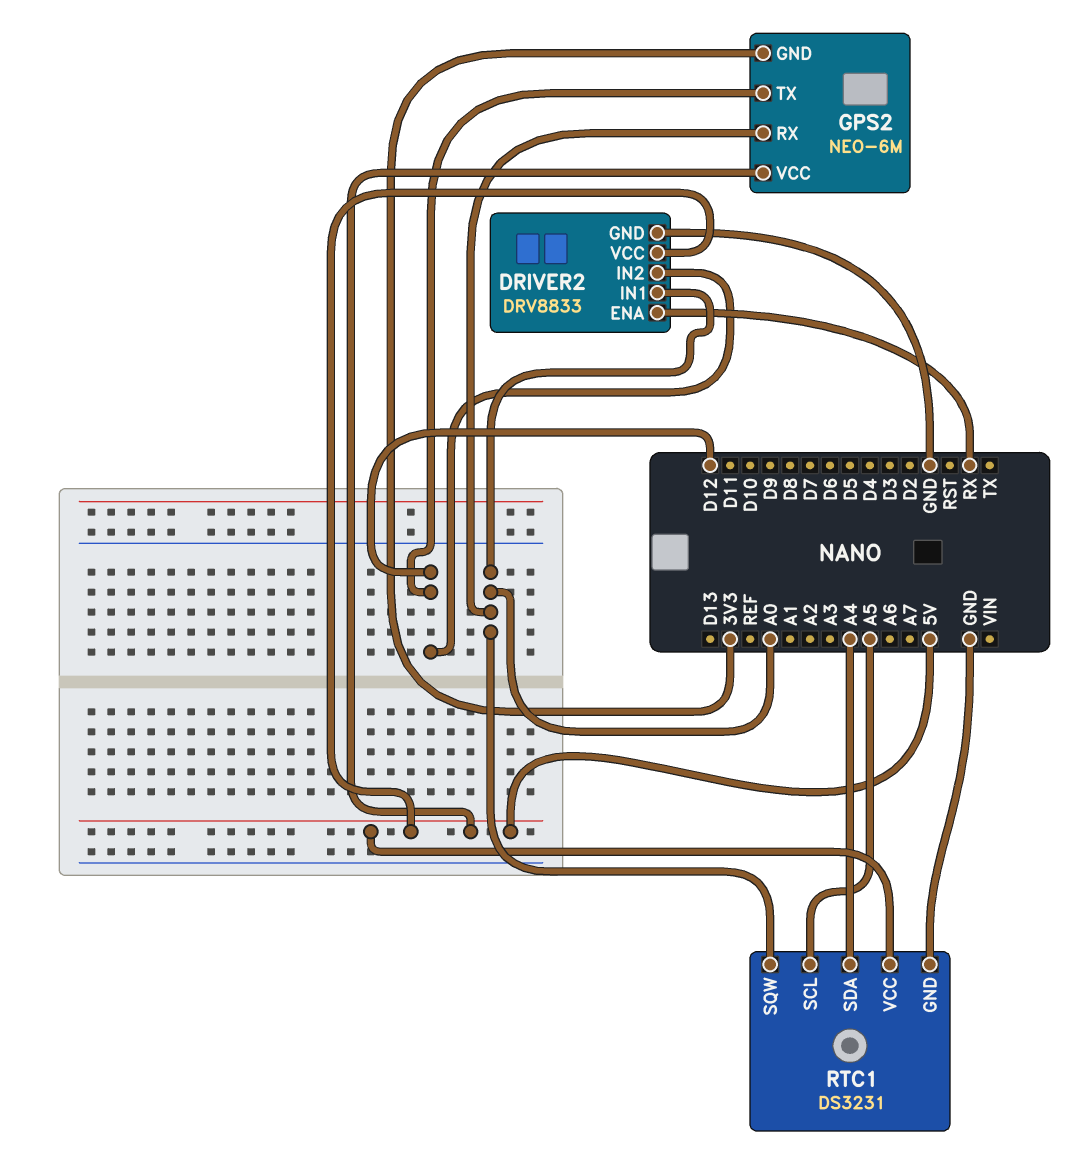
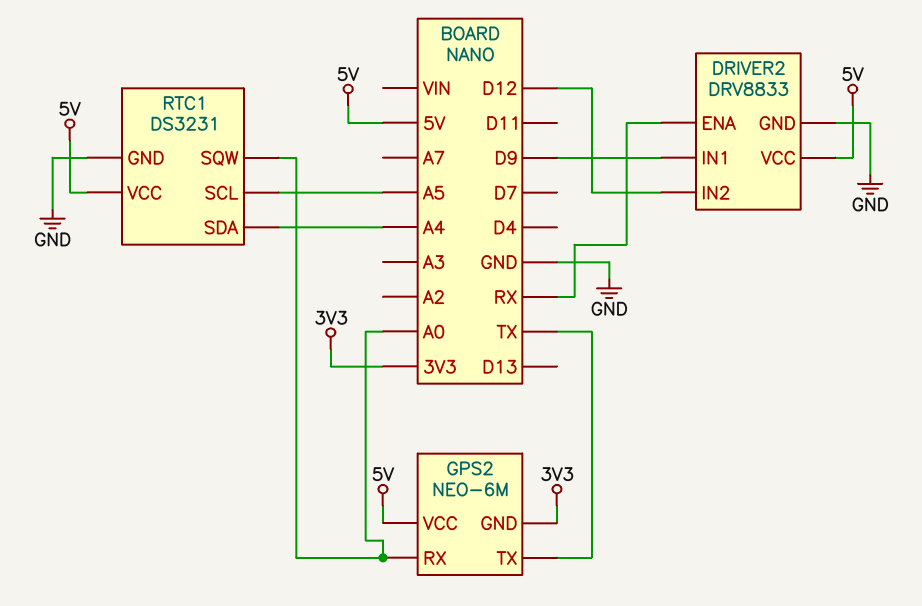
DRIVER2 pin IN1: A0 -> D9
GPS2 pin TX: D12 -> TX

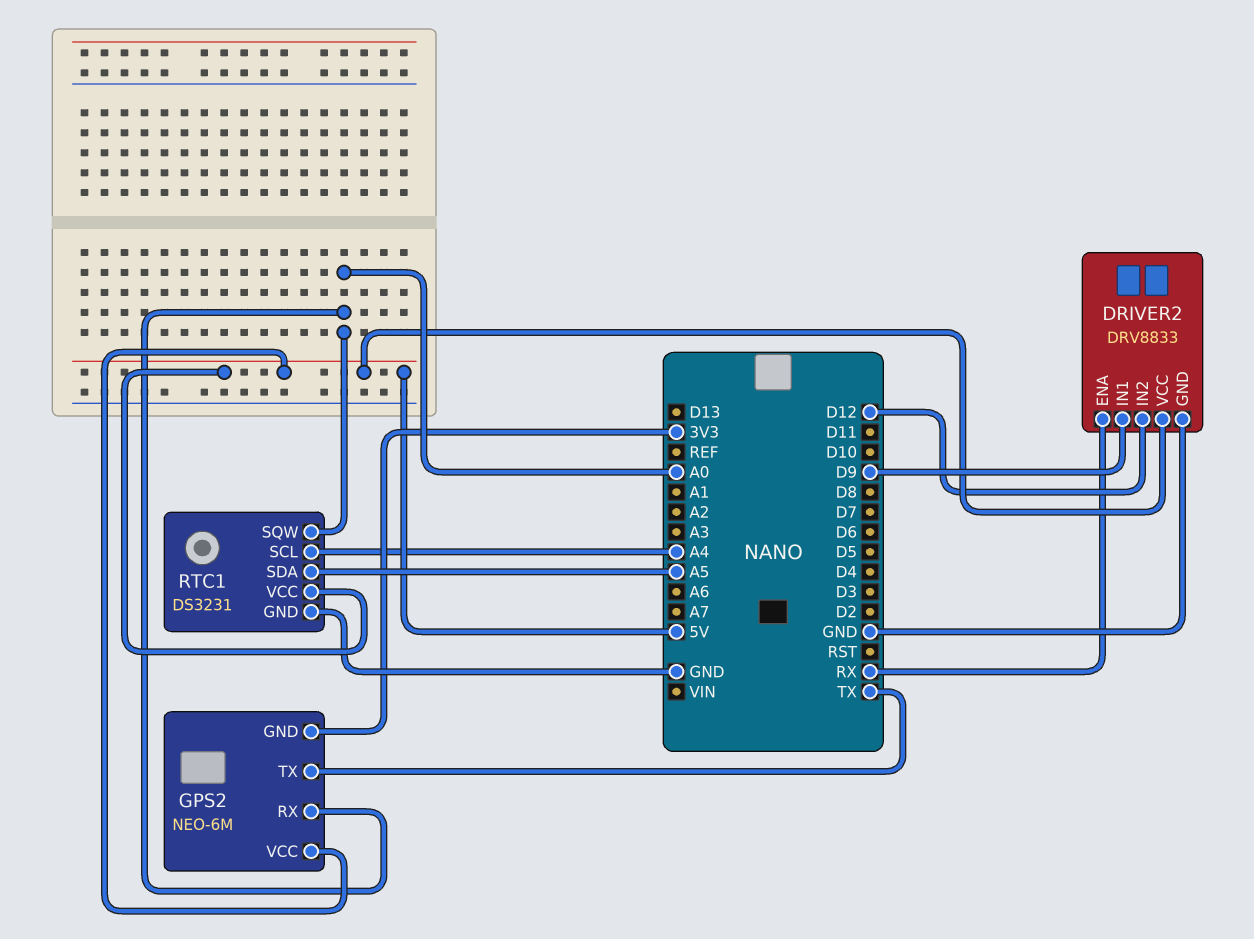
RTC1 pin SCL: A5 -> A4
RTC1 pin SDA: A4 -> A5

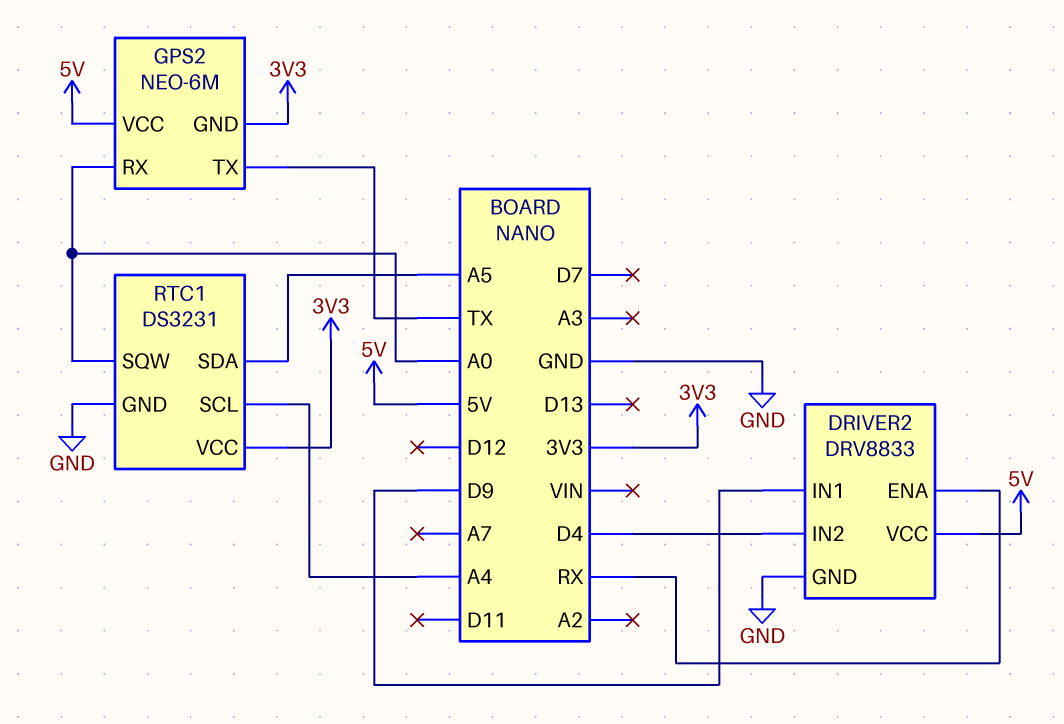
DRIVER2 pin IN2: D12 -> D4
RTC1 pin VCC: 5V -> 3V3

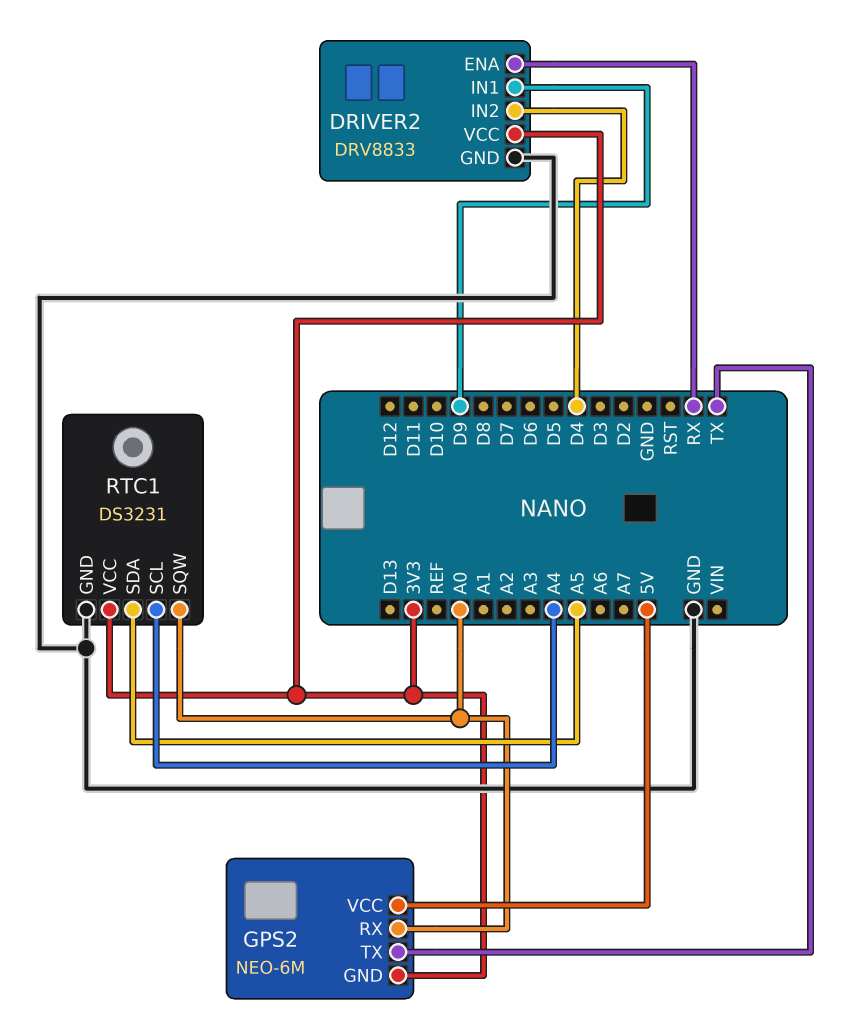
DRIVER2 pin VCC: 5V -> 3V3

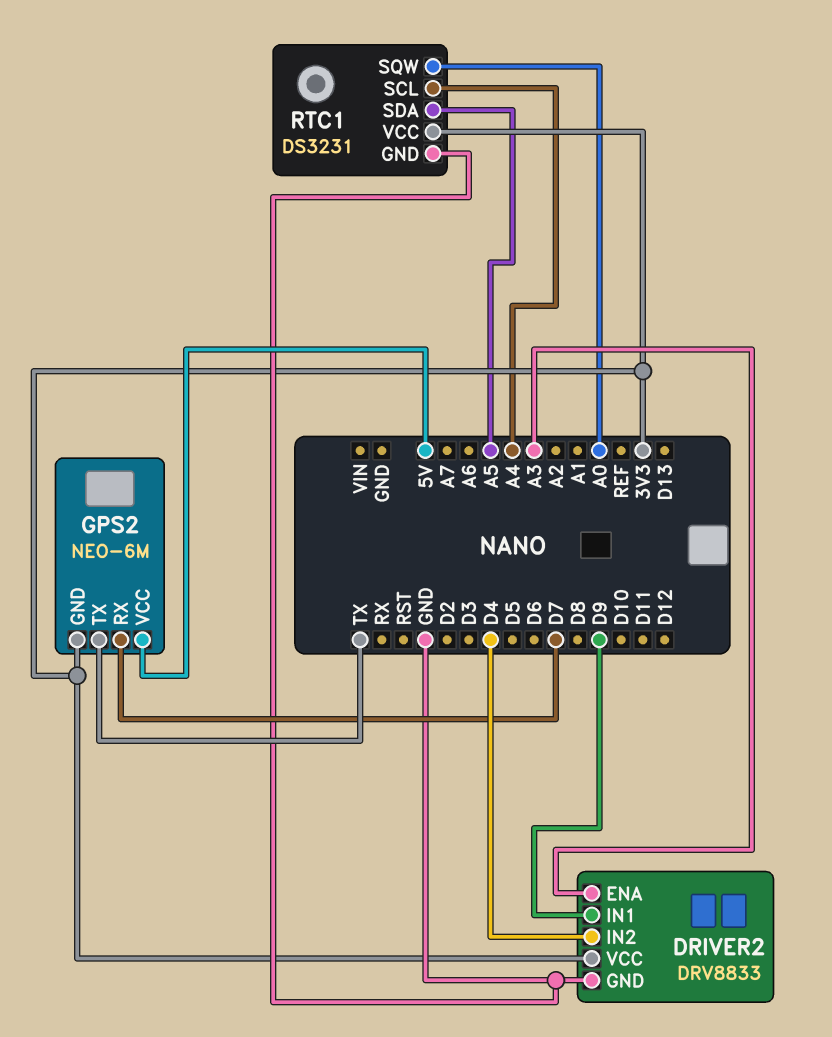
DRIVER2 pin ENA: RX -> A3
GPS2 pin RX: A0 -> D7

